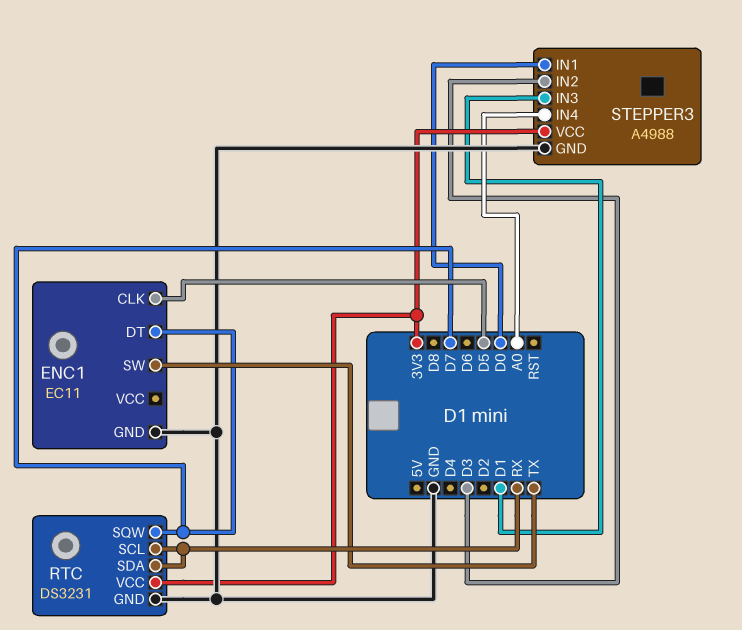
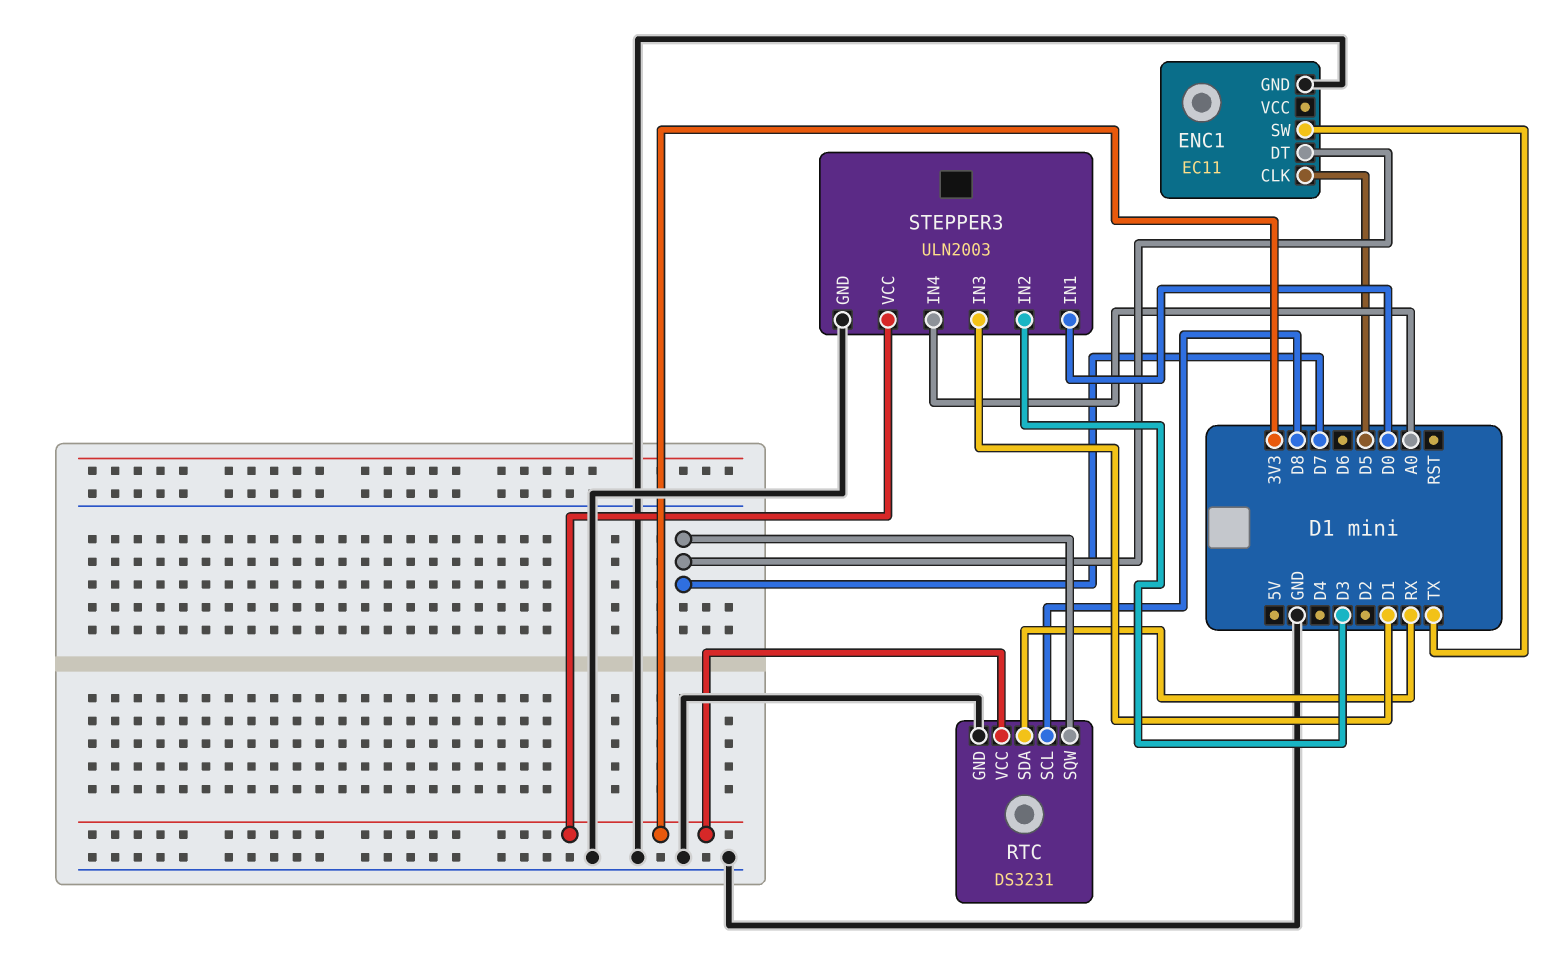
RTC pin SCL: RX -> D8
STEPPER3: A4988 -> ULN2003

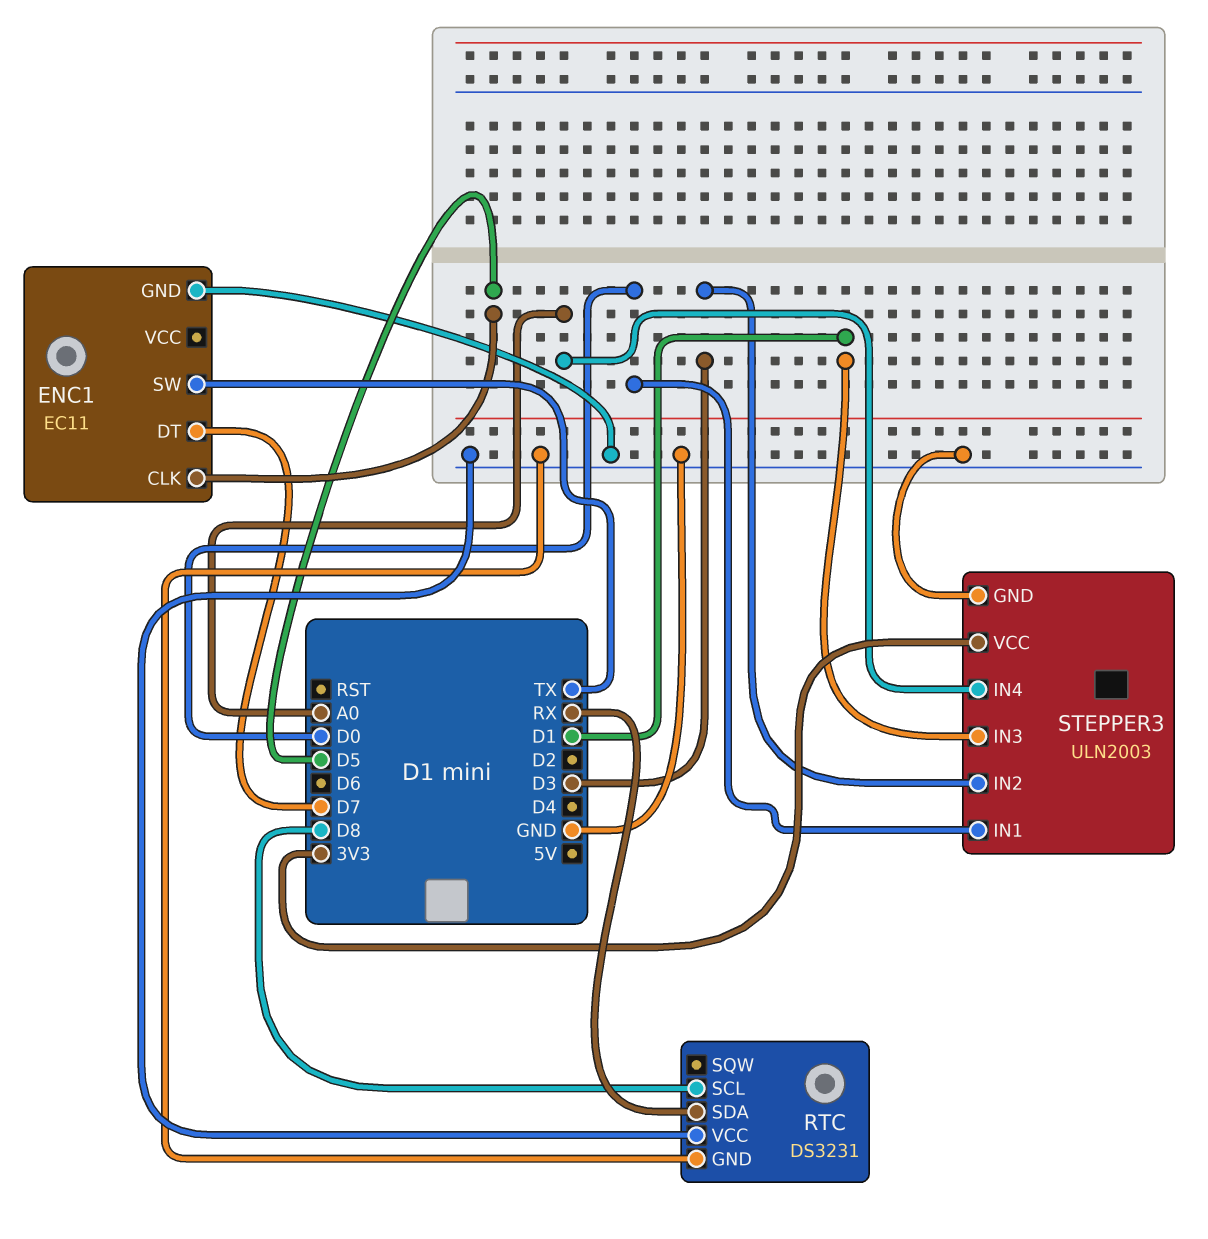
RTC pin SQW: D7 -> none
RTC pin VCC: 3V3 -> GND

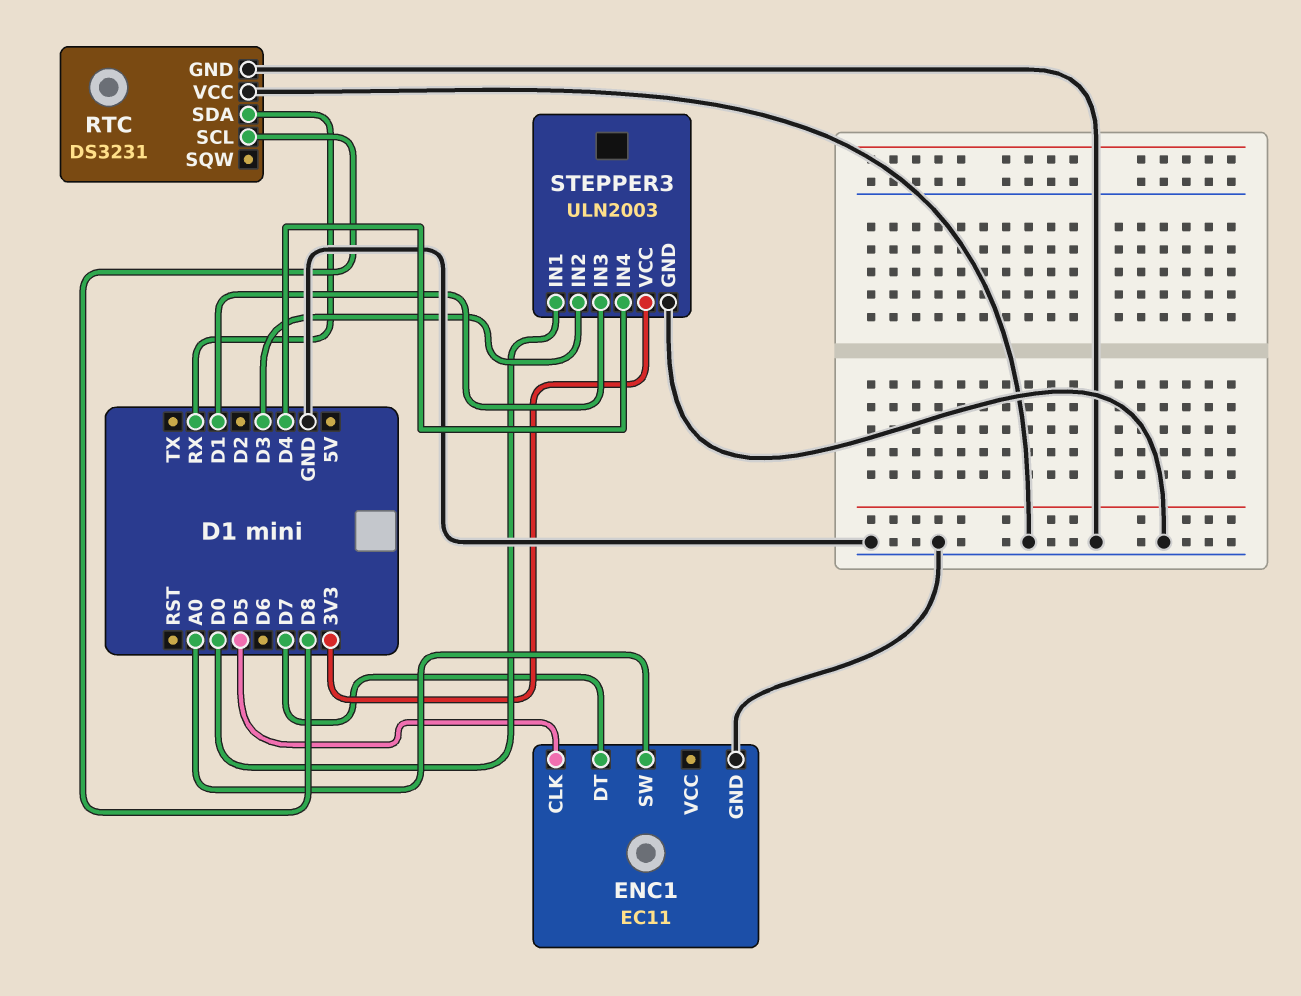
ENC1 pin SW: TX -> A0
STEPPER3 pin IN4: A0 -> D4

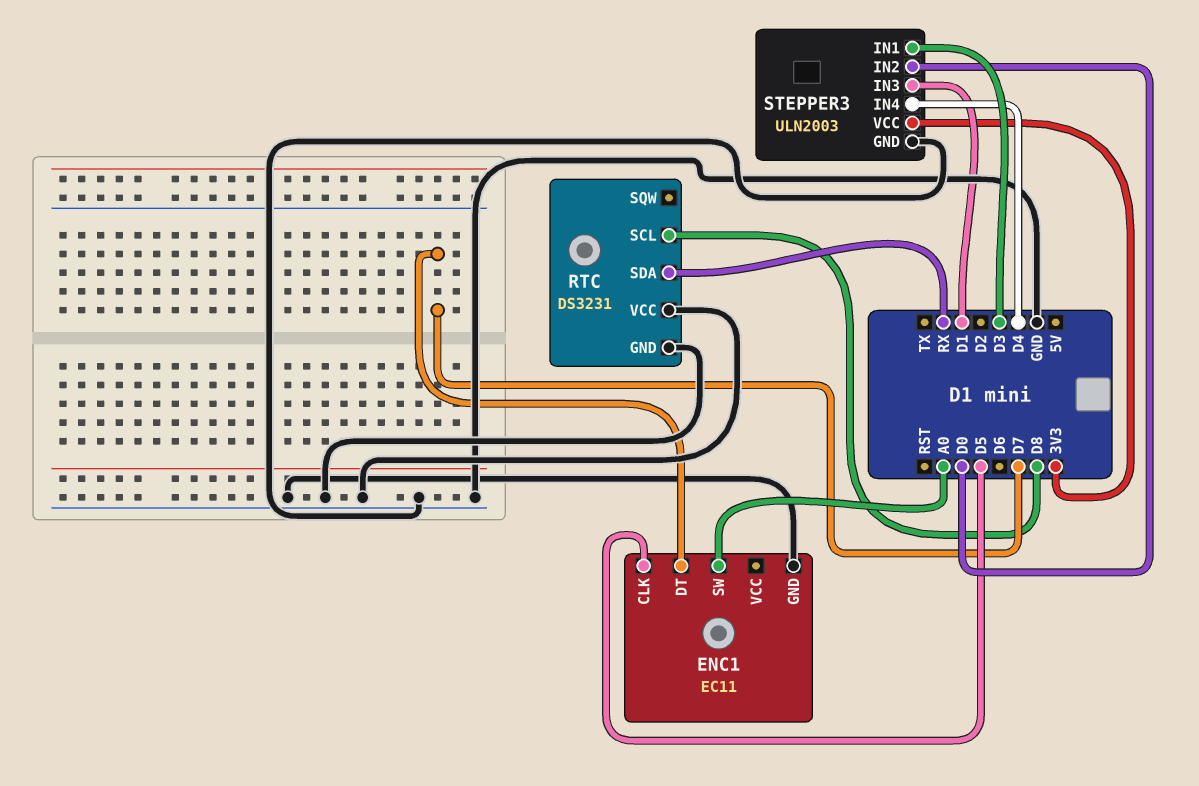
STEPPER3 pin IN1: D0 -> D3
STEPPER3 pin IN2: D3 -> D0

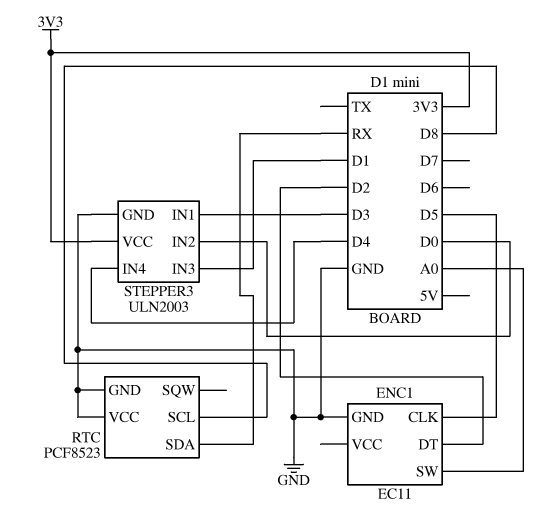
ENC1 pin DT: D7 -> D2
RTC: DS3231 -> PCF8523

